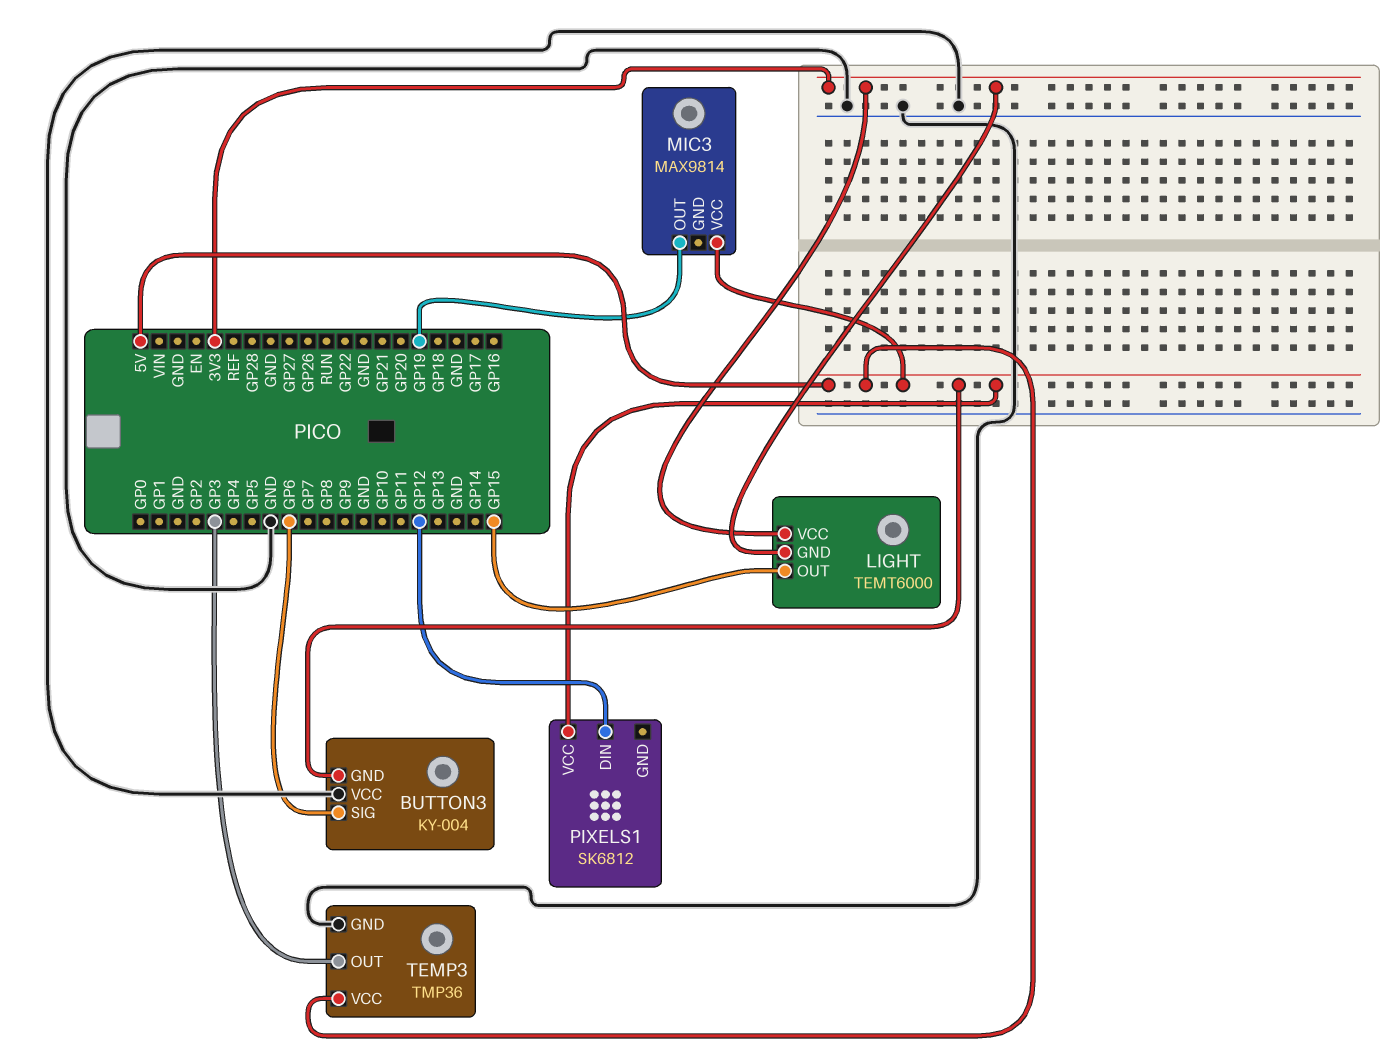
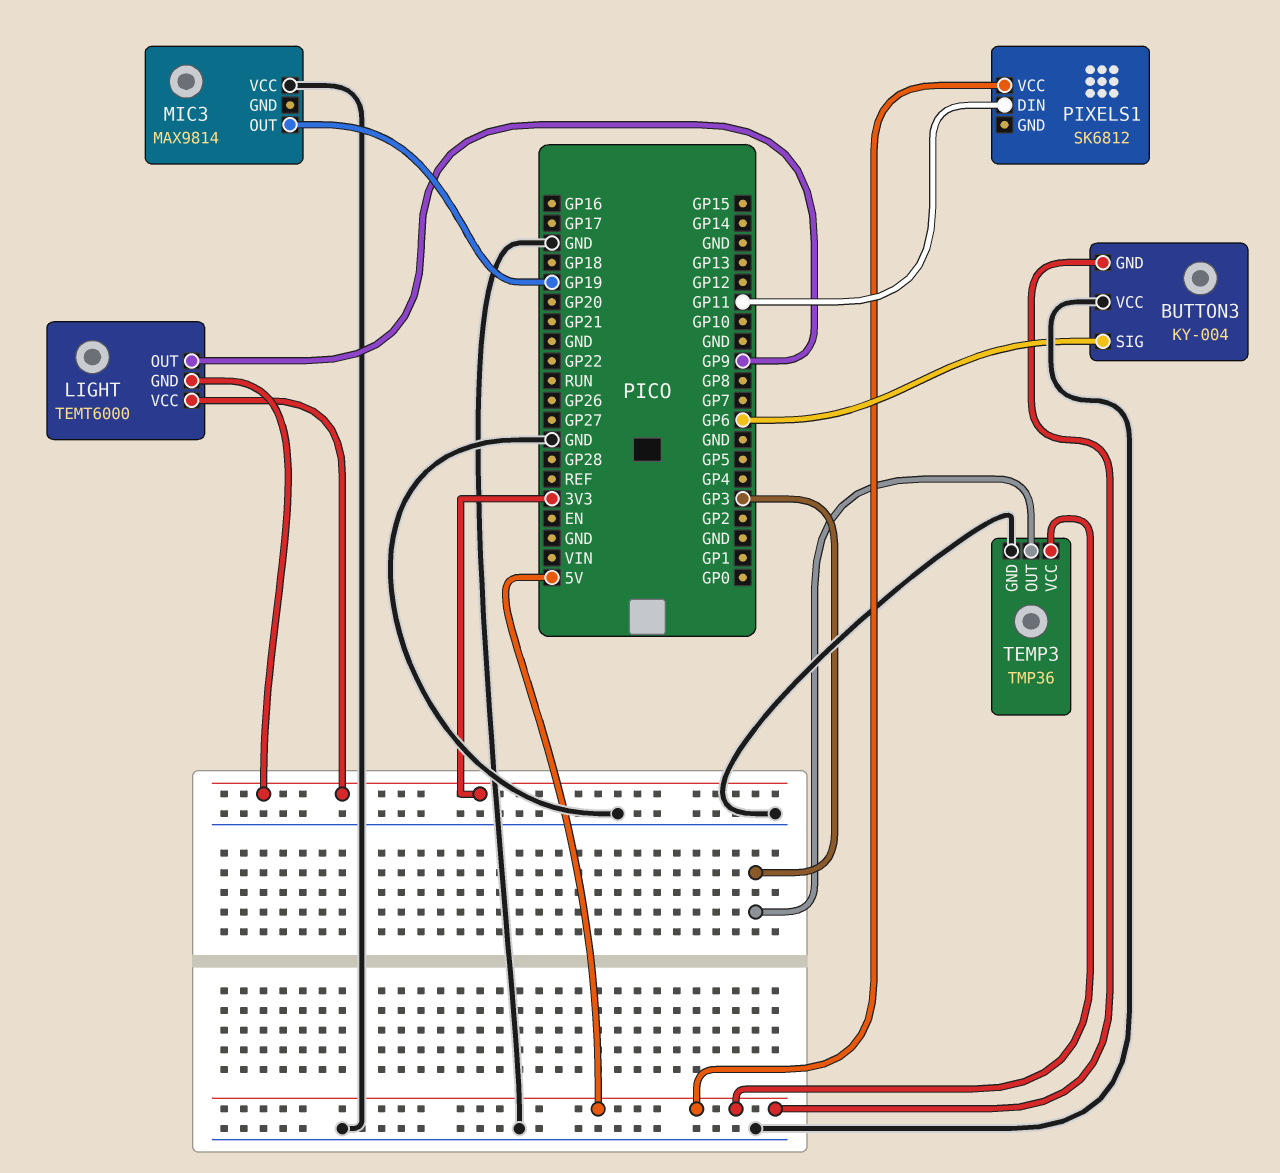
LIGHT pin OUT: GP15 -> GP9
MIC3 pin VCC: 5V -> GND
PIXELS1 pin DIN: GP12 -> GP11

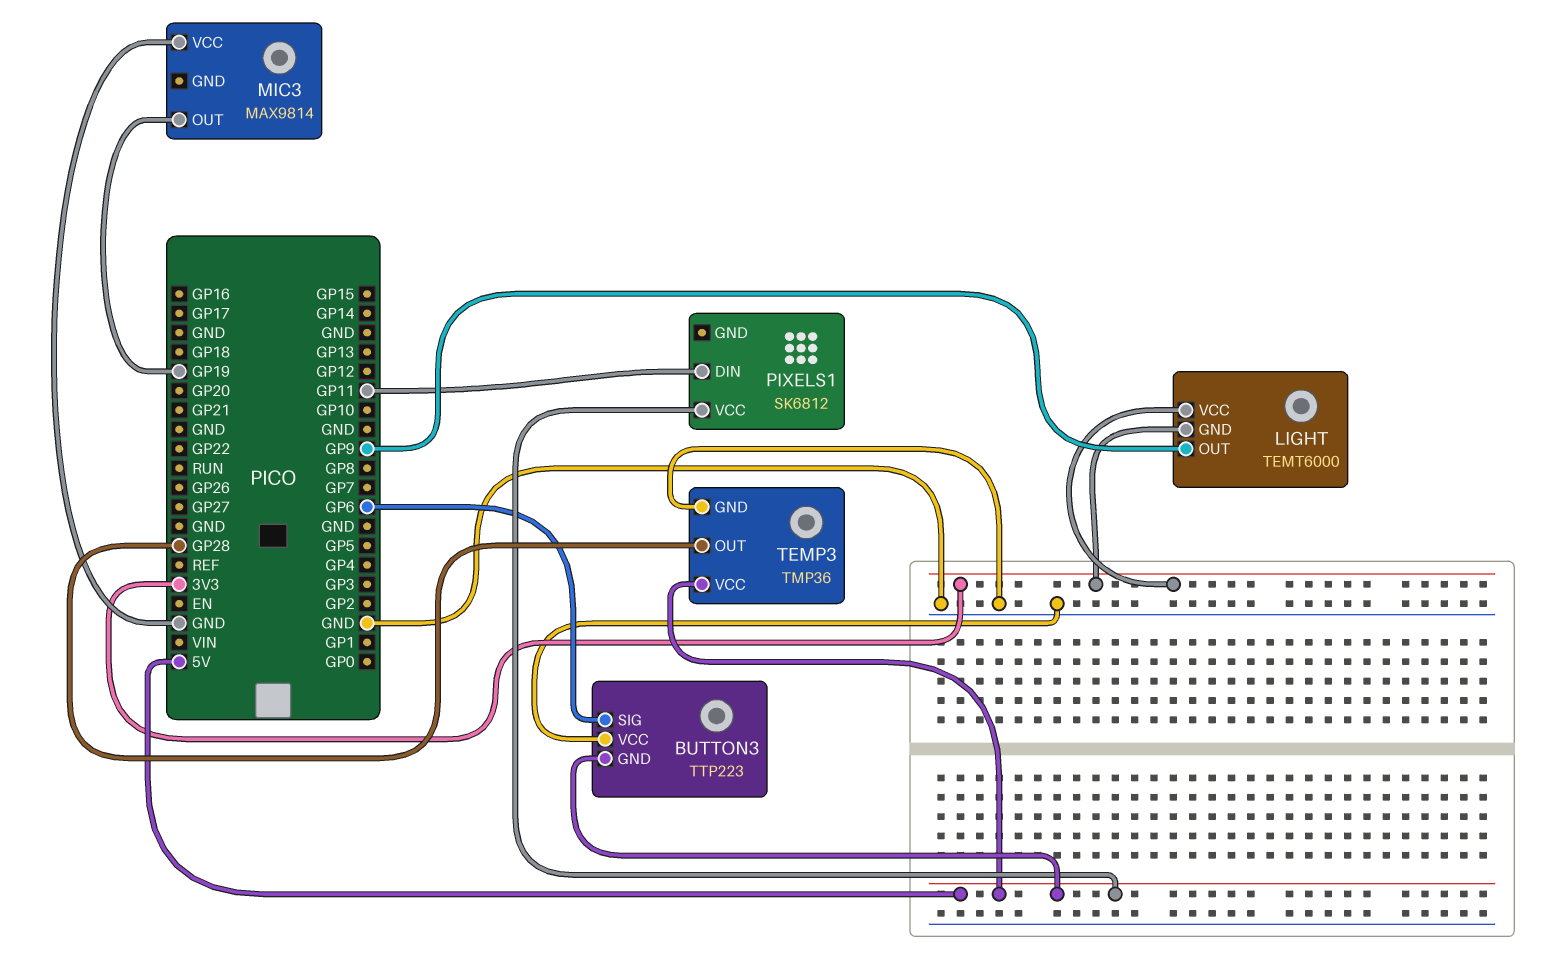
BUTTON3: KY-004 -> TTP223
TEMP3 pin OUT: GP3 -> GP28

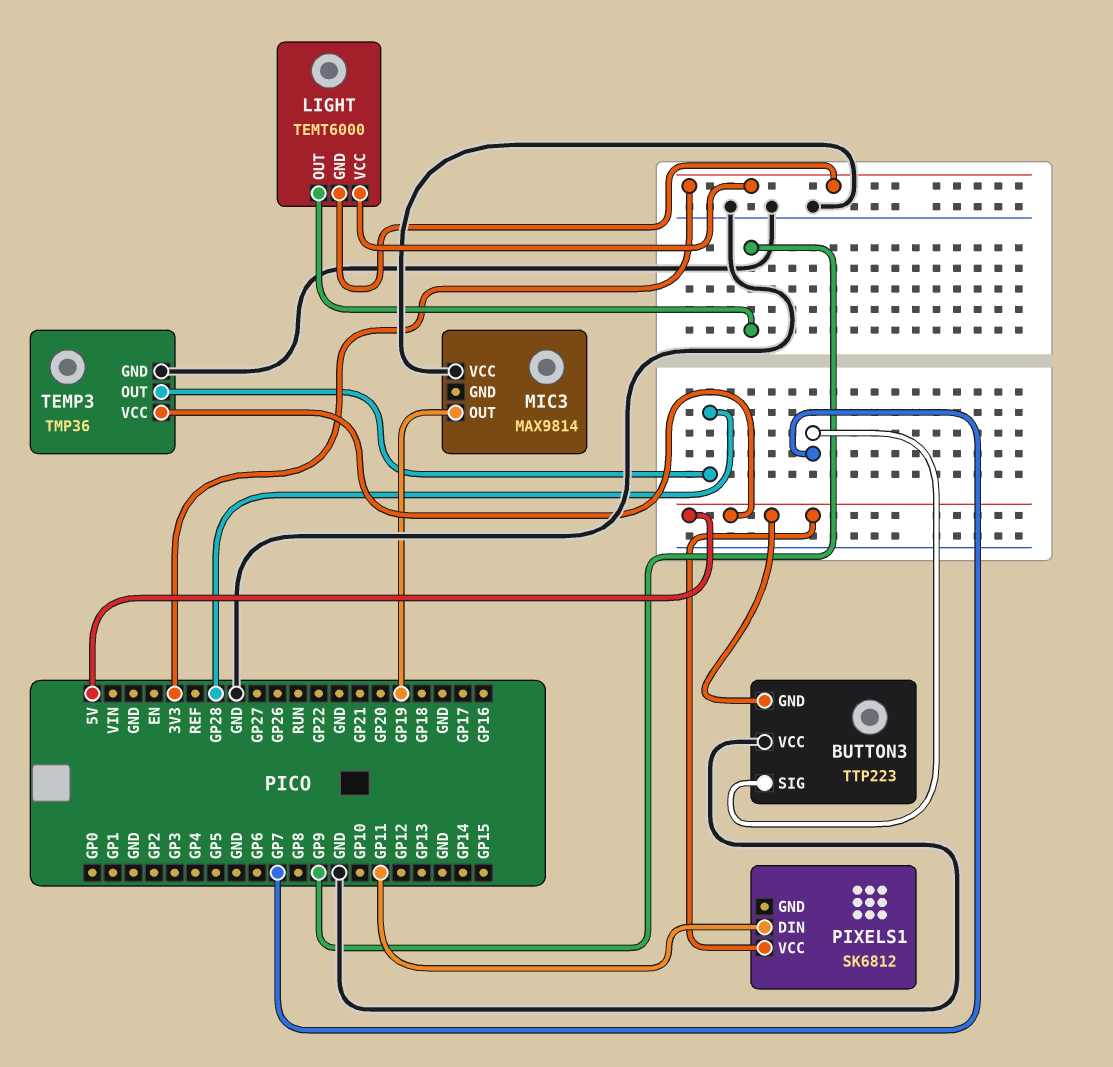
BUTTON3 pin SIG: GP6 -> GP7

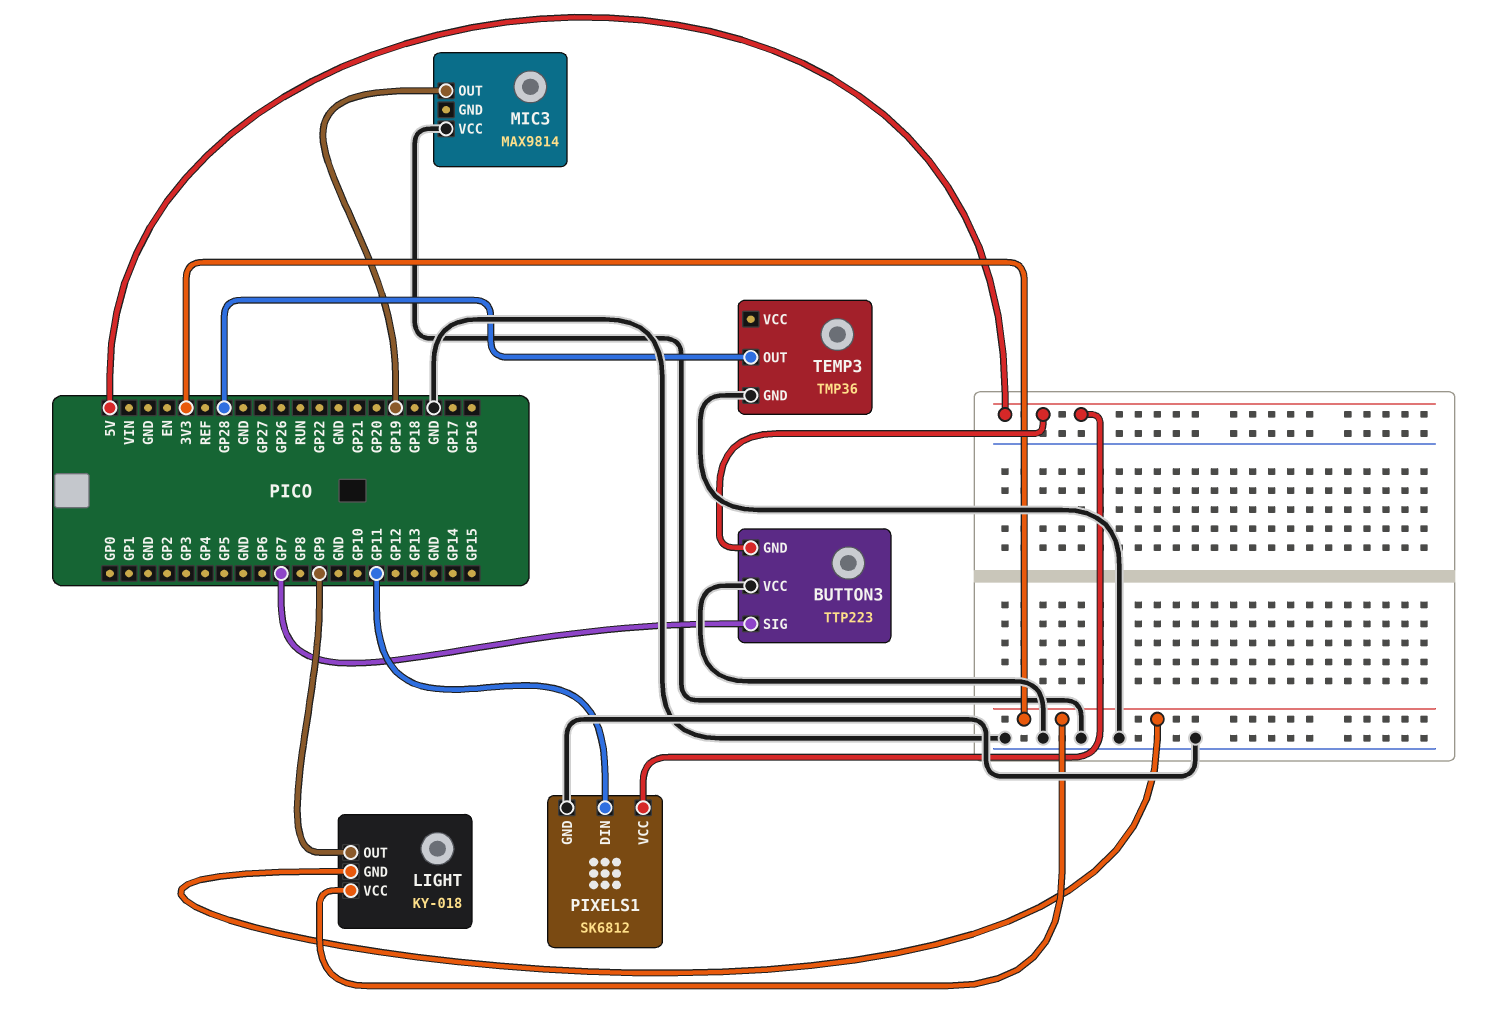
LIGHT: TEMT6000 -> KY-018
PIXELS1 pin GND: none -> GND
TEMP3 pin VCC: 5V -> none

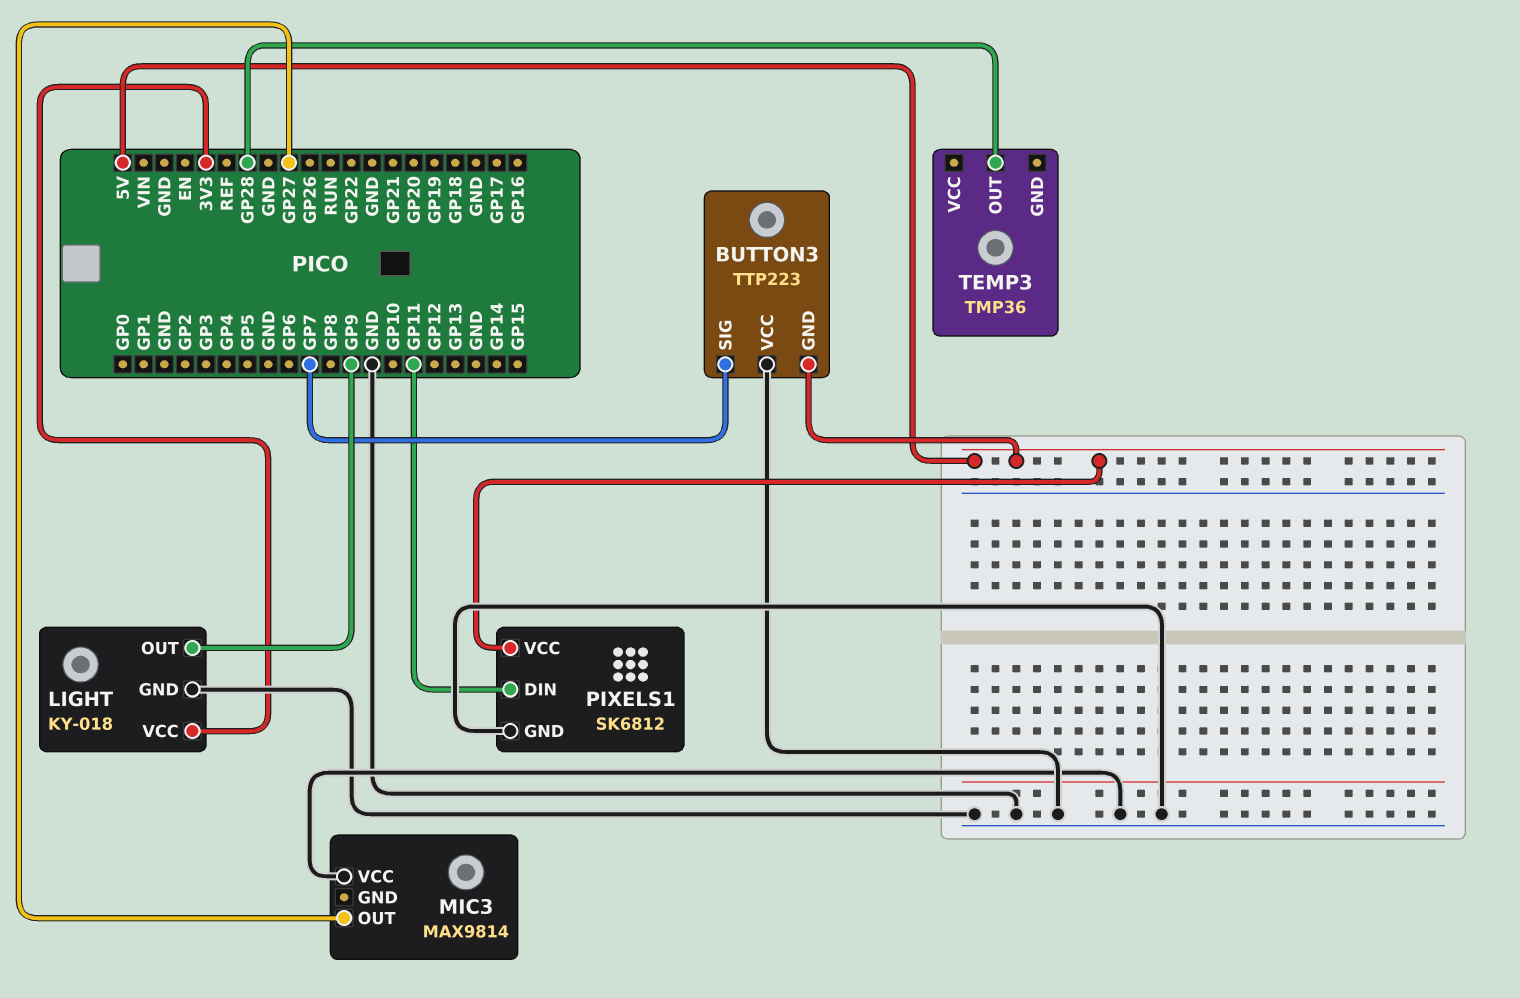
LIGHT pin GND: 3V3 -> GND
MIC3 pin OUT: GP19 -> GP27
TEMP3 pin GND: GND -> none

